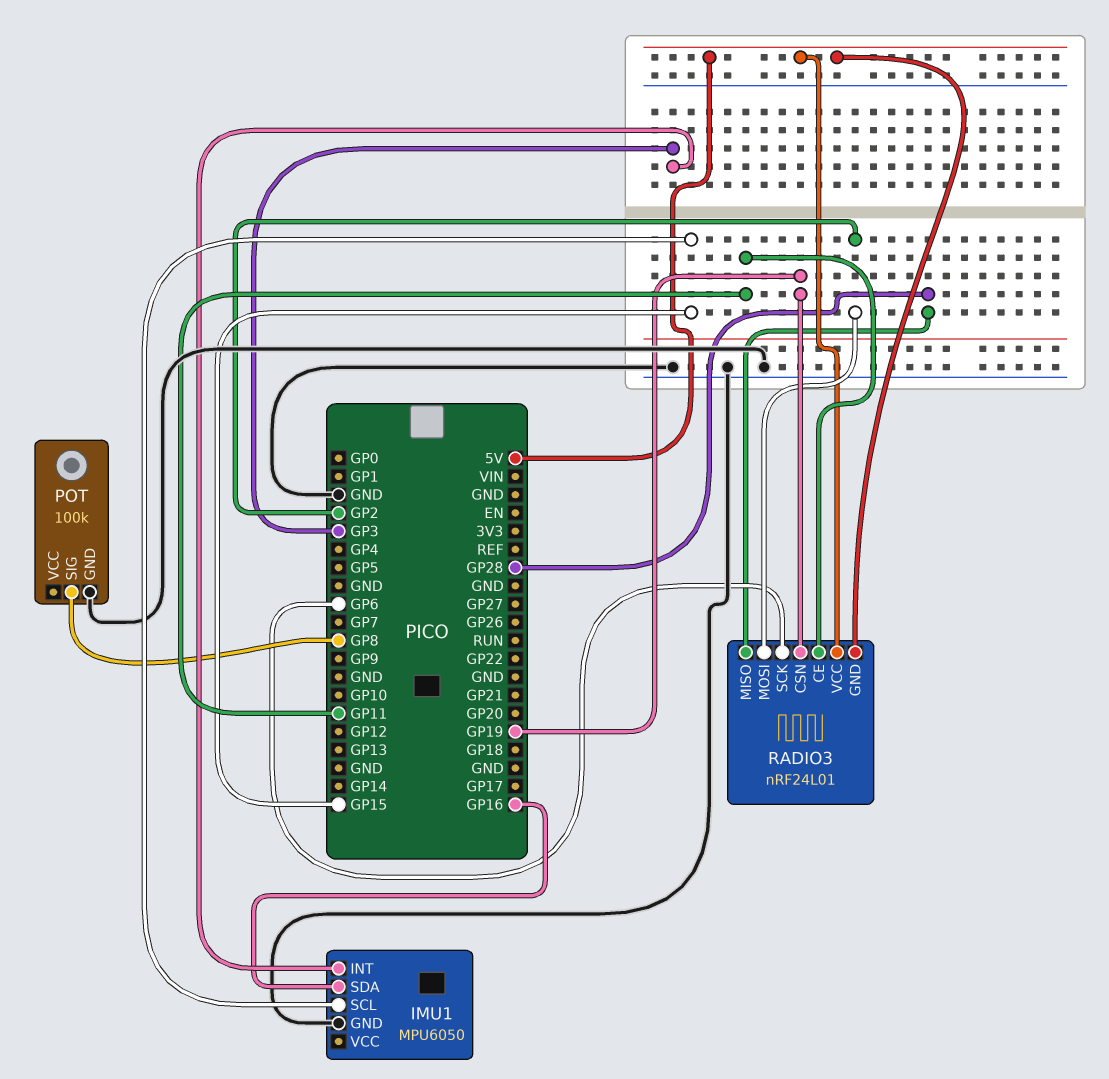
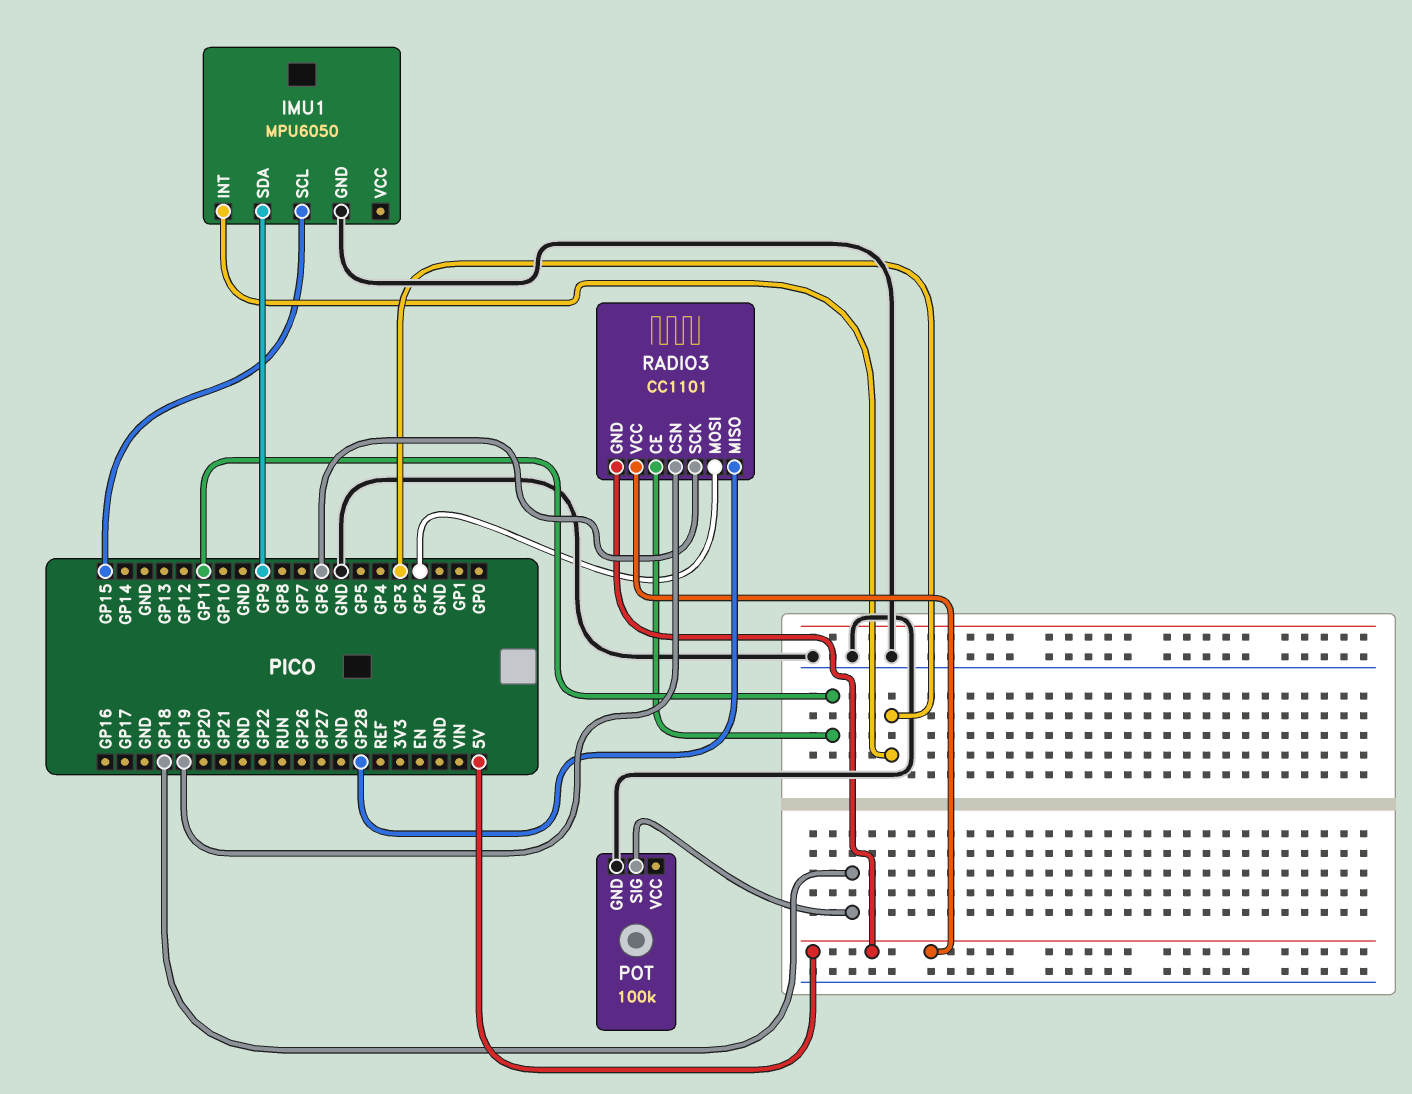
IMU1 pin SDA: GP16 -> GP9
POT pin SIG: GP8 -> GP18
RADIO3: nRF24L01 -> CC1101

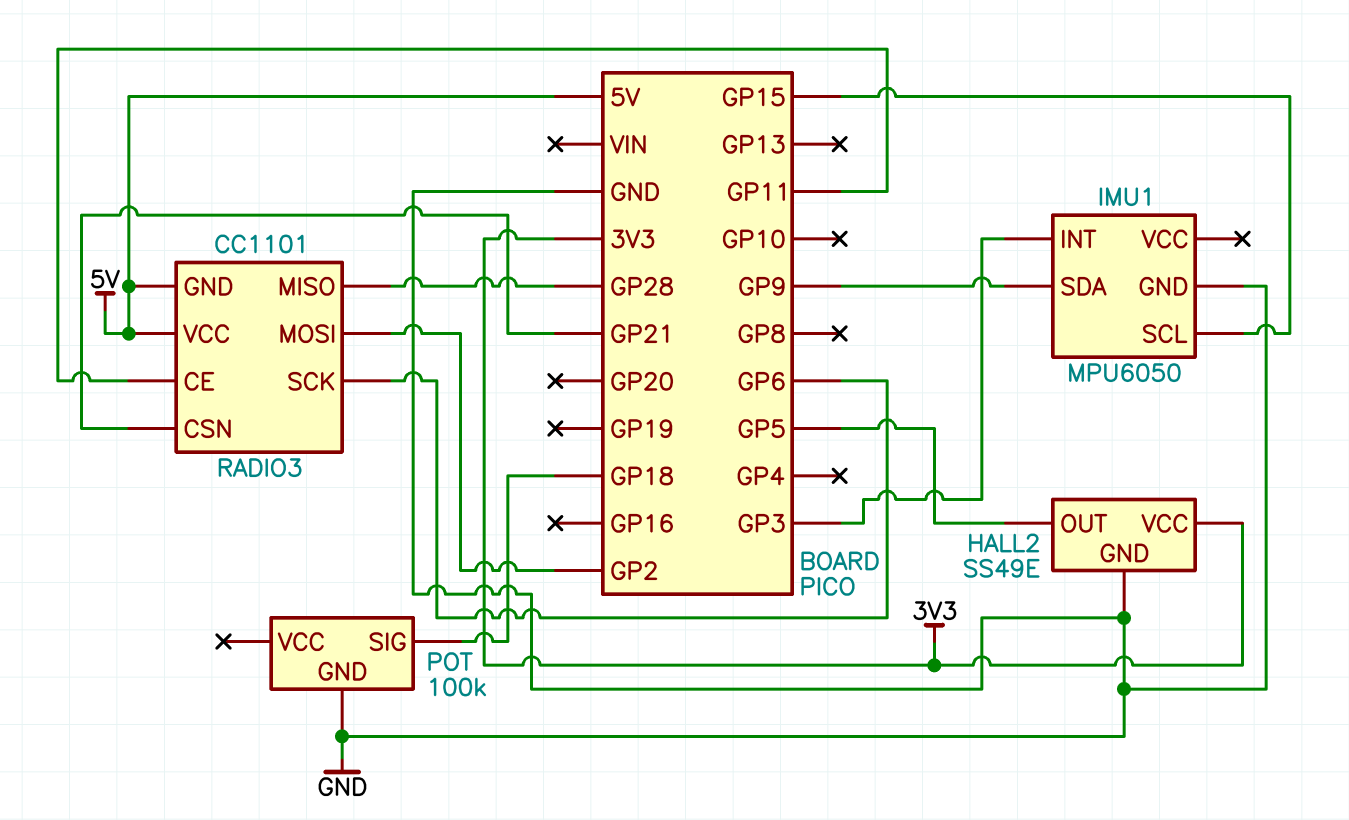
HALL2: none -> SS49E
HALL2 pin GND: none -> GND
HALL2 pin OUT: none -> GP5
HALL2 pin VCC: none -> 3V3
RADIO3 pin CSN: GP19 -> GP21

